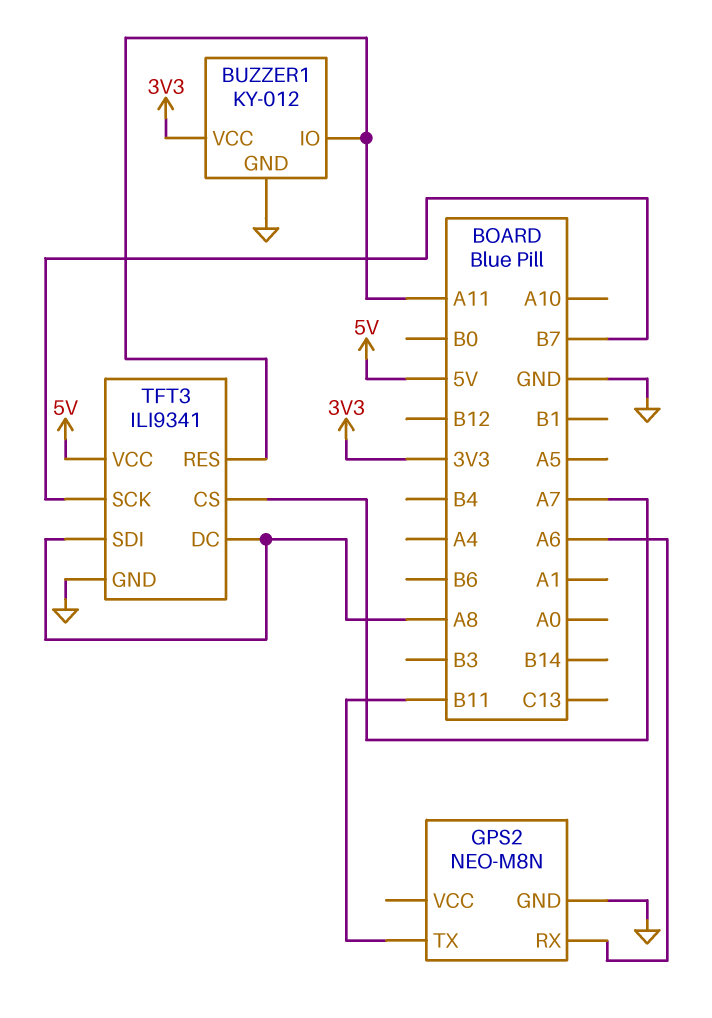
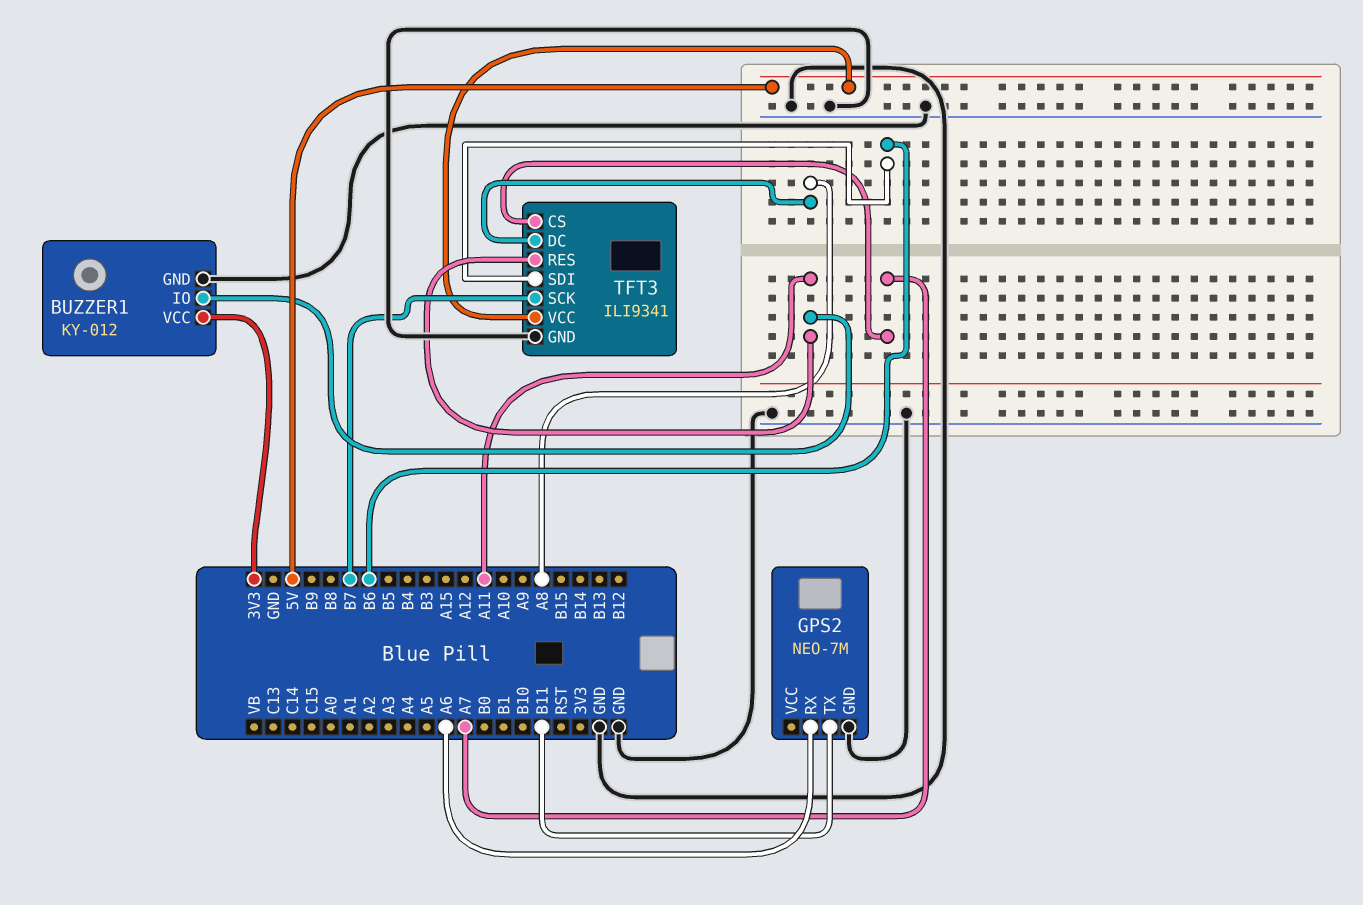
GPS2: NEO-M8N -> NEO-7M
TFT3 pin SDI: A8 -> B6

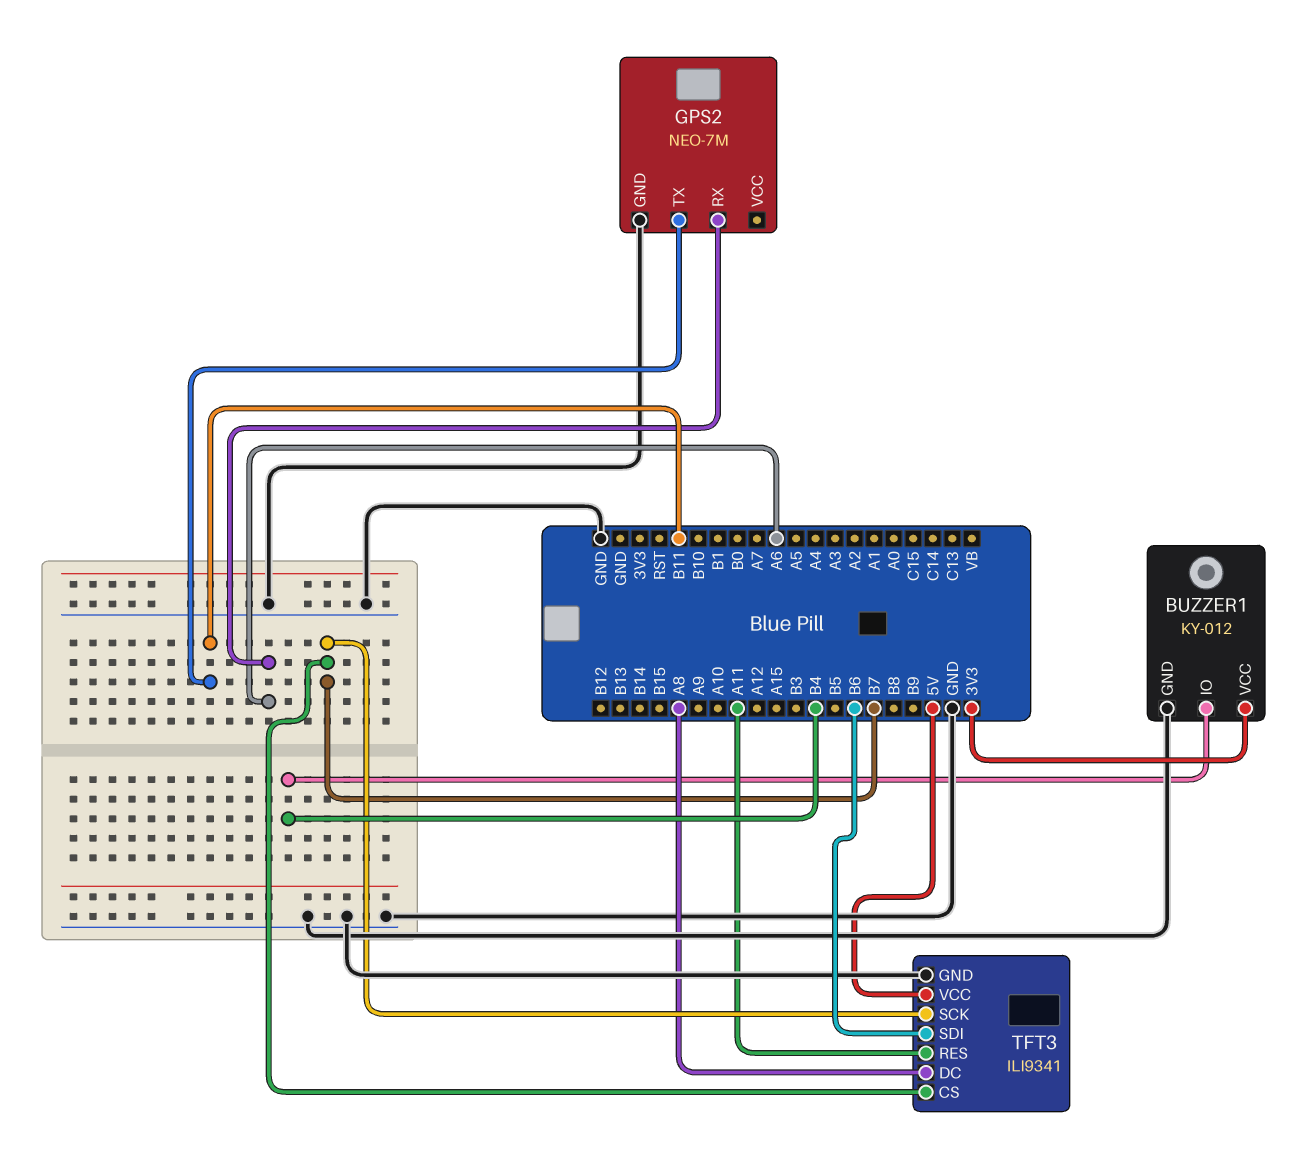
BUZZER1 pin IO: A11 -> B4
TFT3 pin CS: A7 -> B7

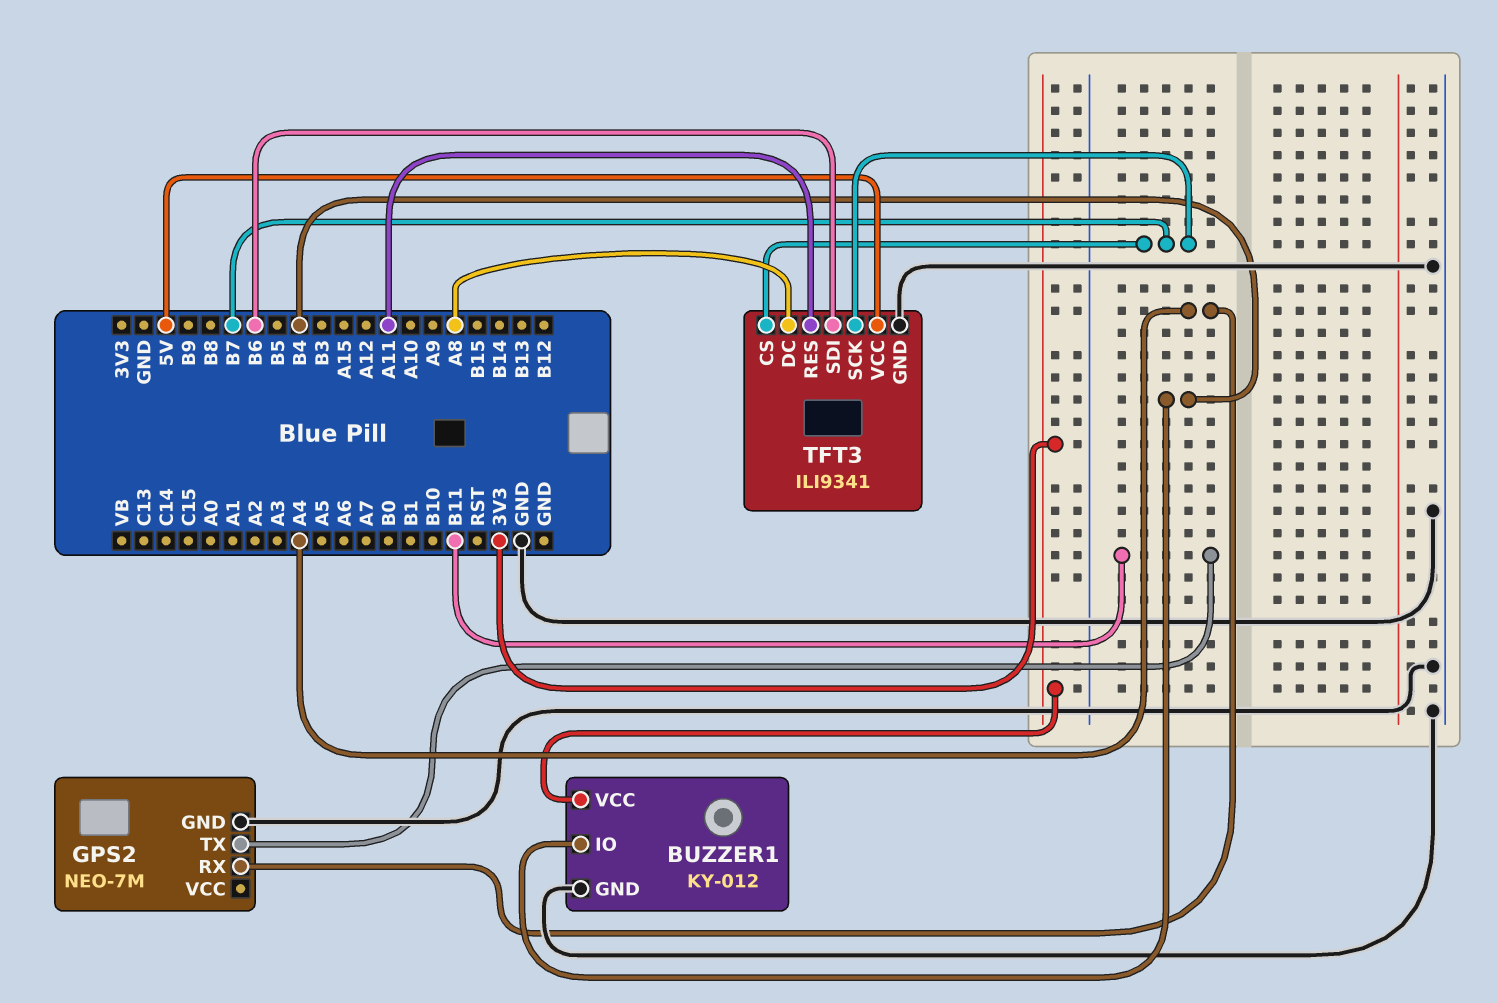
GPS2 pin RX: A6 -> A4

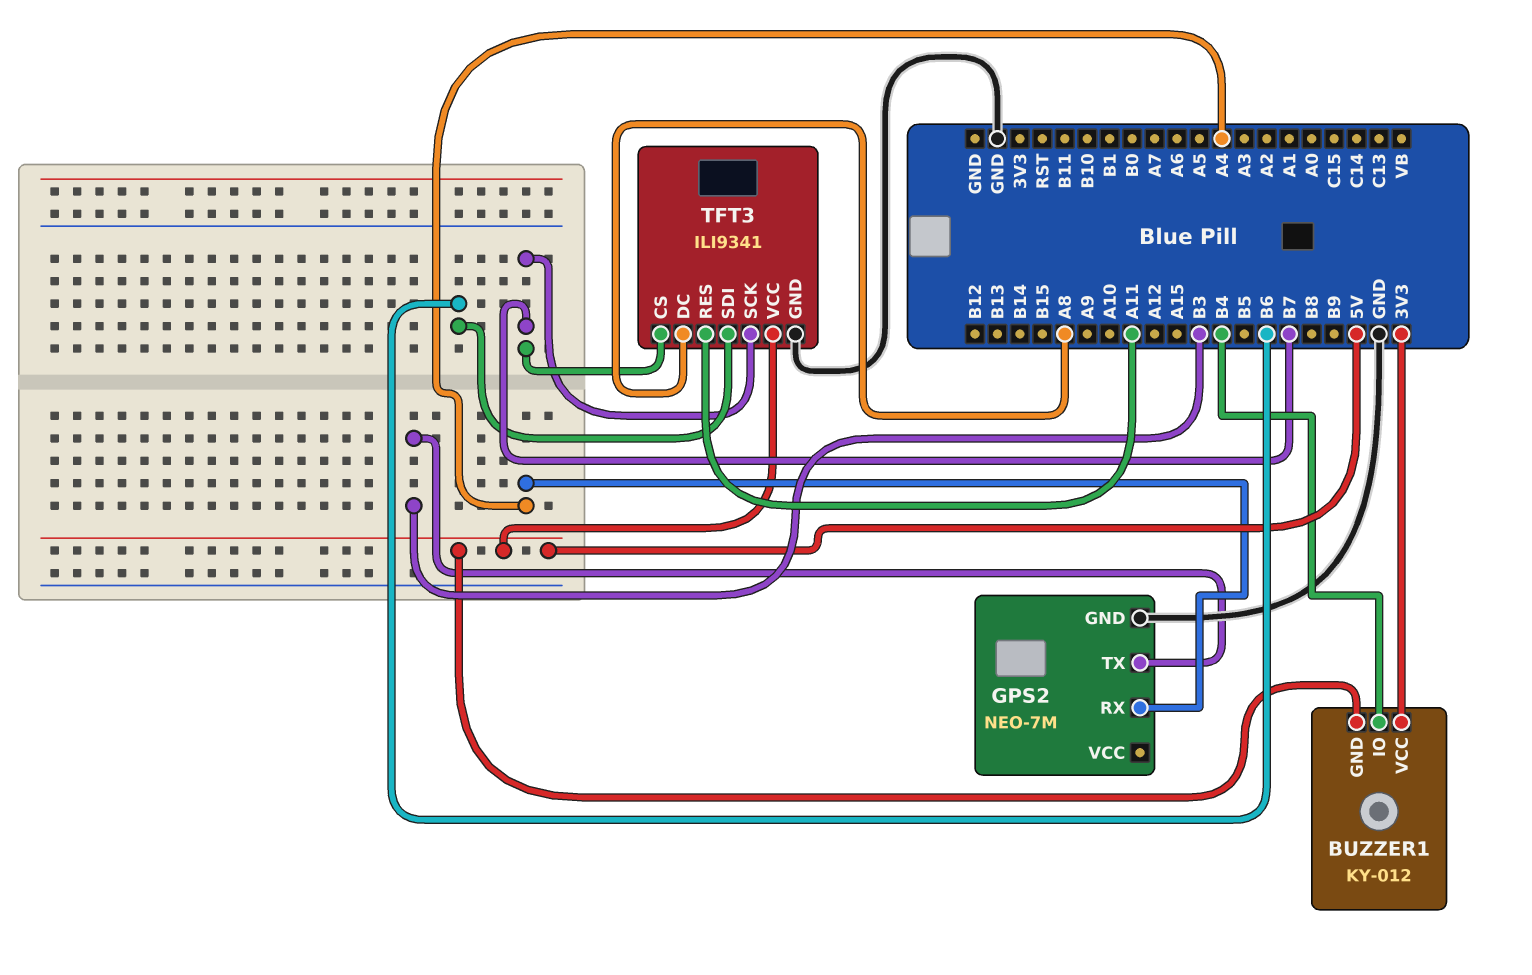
BUZZER1 pin GND: GND -> 5V
GPS2 pin TX: B11 -> B3

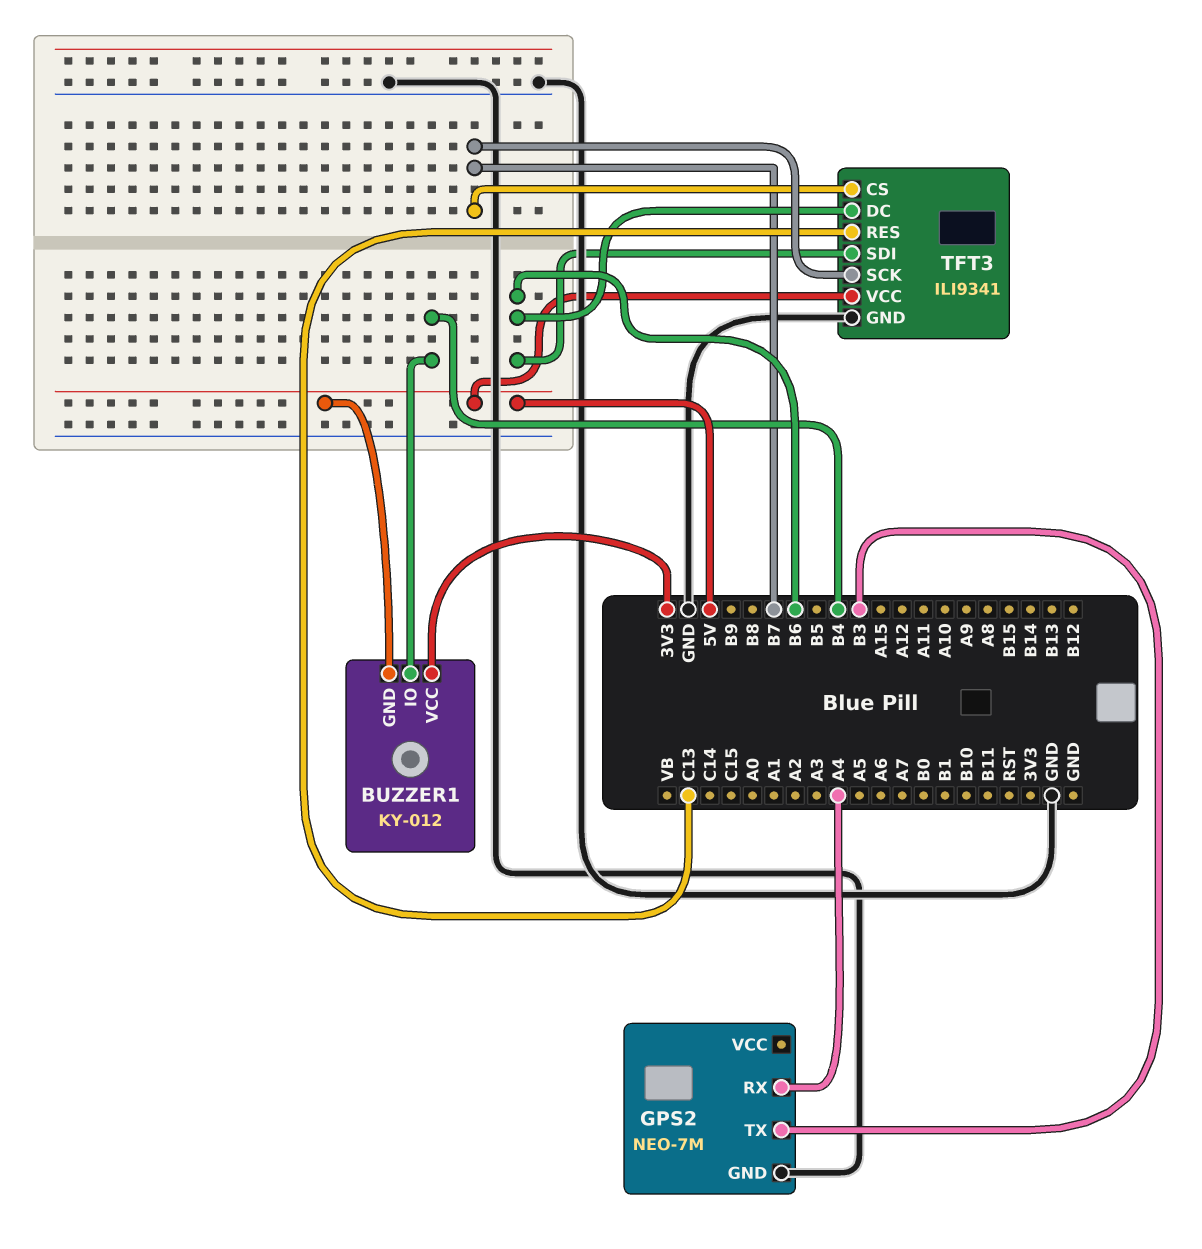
TFT3 pin DC: A8 -> B6
TFT3 pin RES: A11 -> C13

